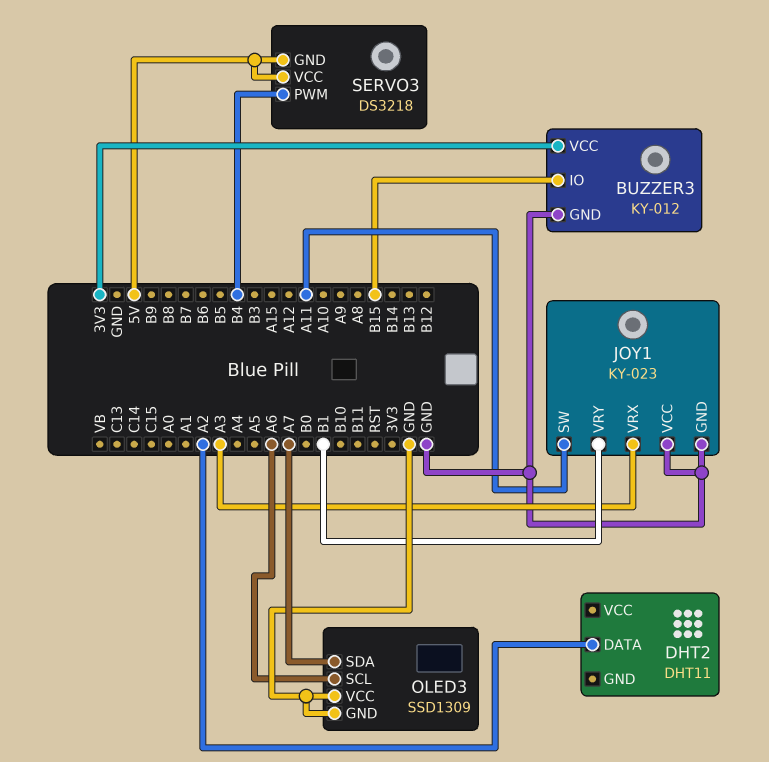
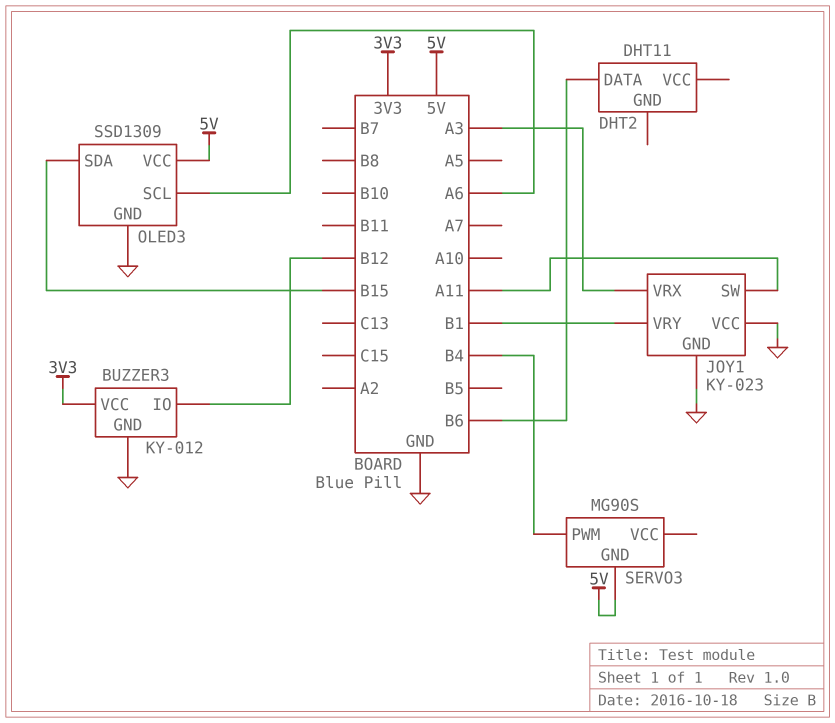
BUZZER3 pin IO: B15 -> B12
DHT2 pin DATA: A2 -> B6
OLED3 pin SDA: A7 -> B15
OLED3 pin VCC: GND -> 5V
SERVO3: DS3218 -> MG90S
SERVO3 pin VCC: 5V -> none

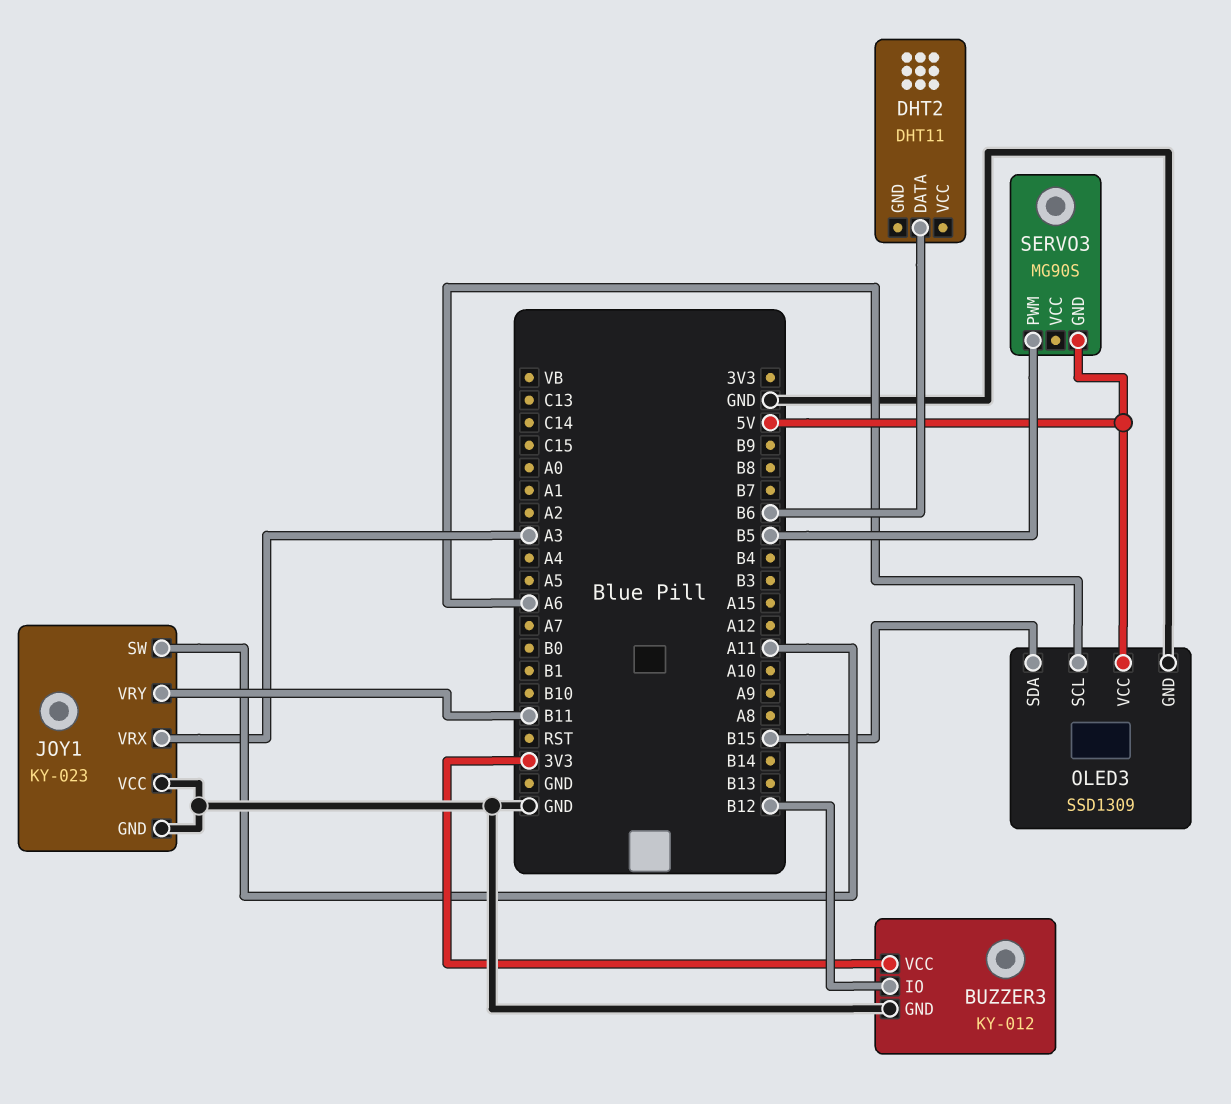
JOY1 pin VRY: B1 -> B11
SERVO3 pin PWM: B4 -> B5

